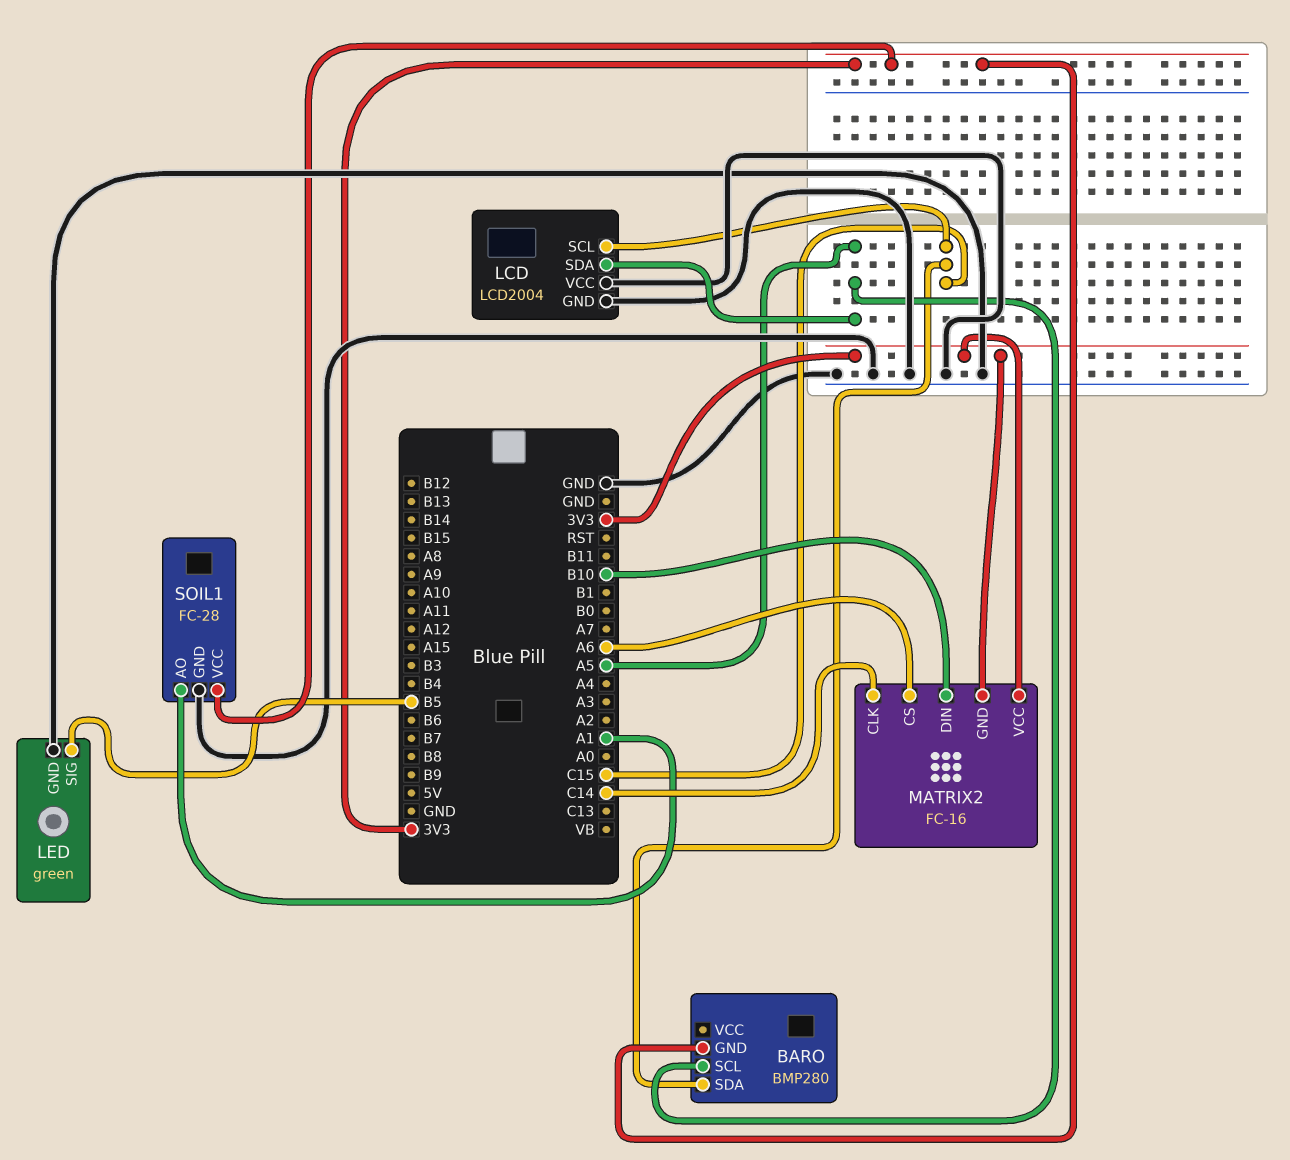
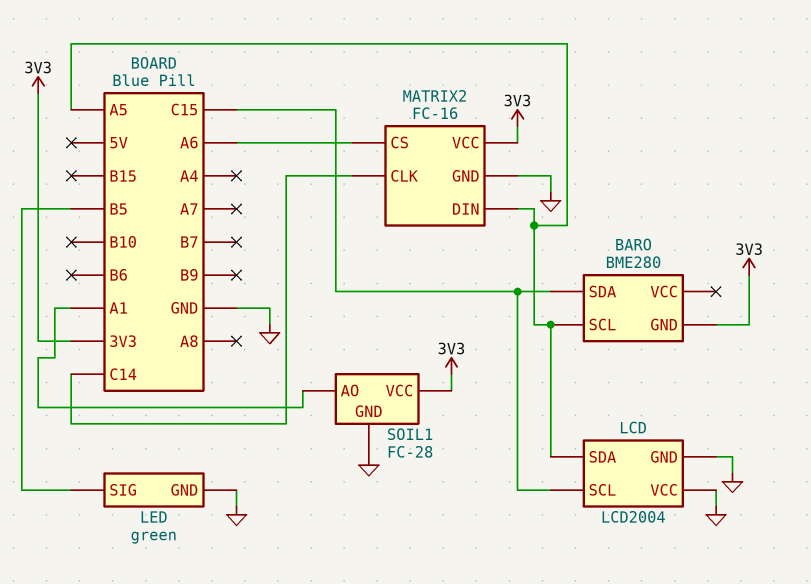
BARO: BMP280 -> BME280
MATRIX2 pin DIN: B10 -> A5
MATRIX2 pin GND: 3V3 -> GND

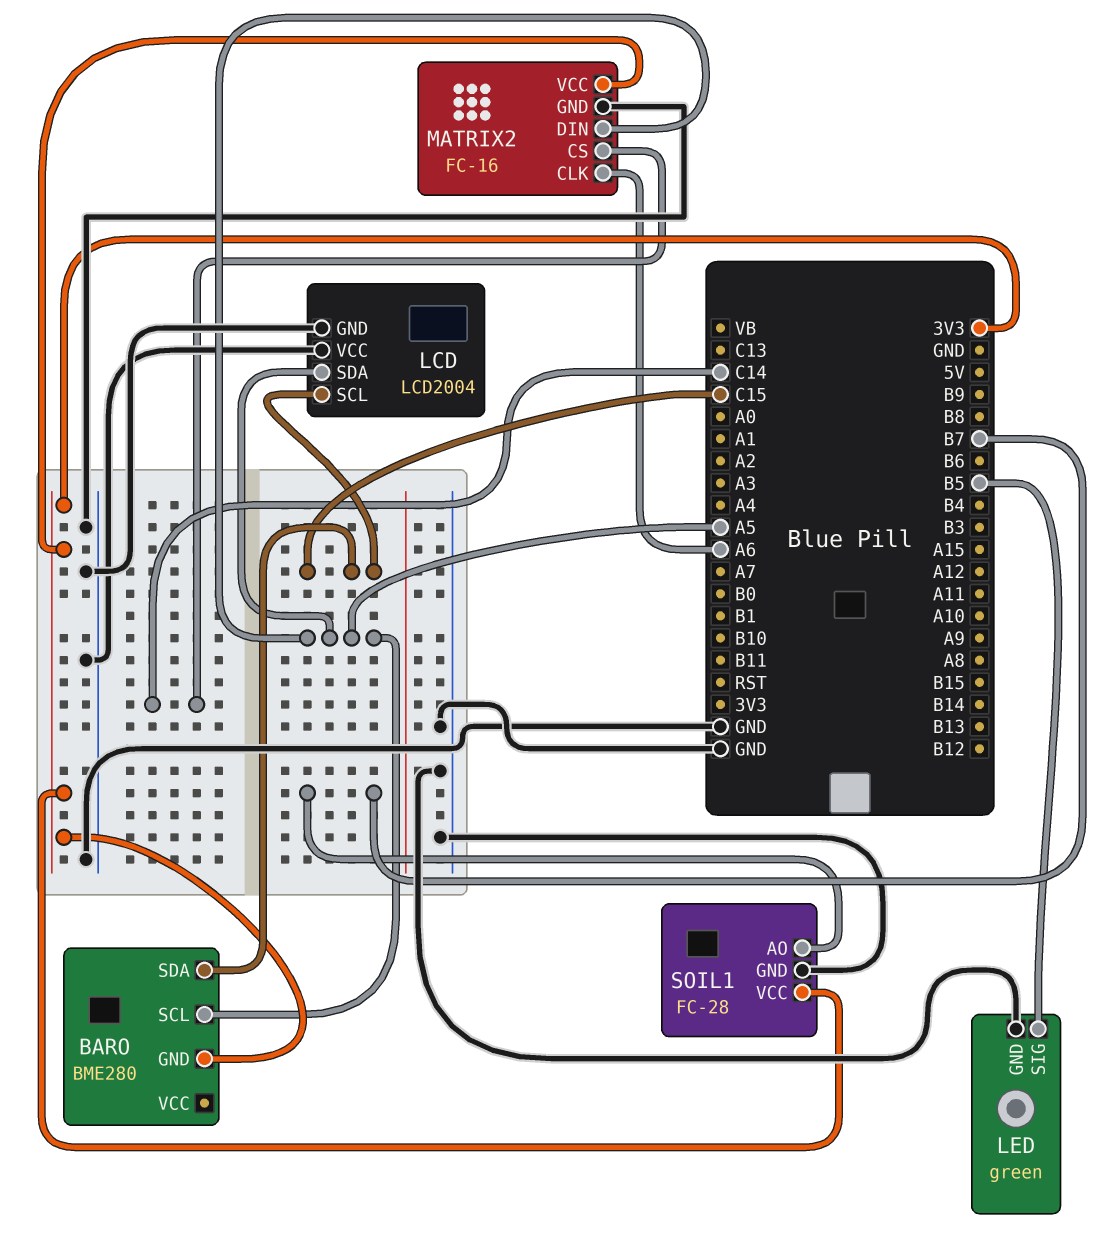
MATRIX2 pin CLK: C14 -> A6
MATRIX2 pin CS: A6 -> C14
SOIL1 pin AO: A1 -> B7

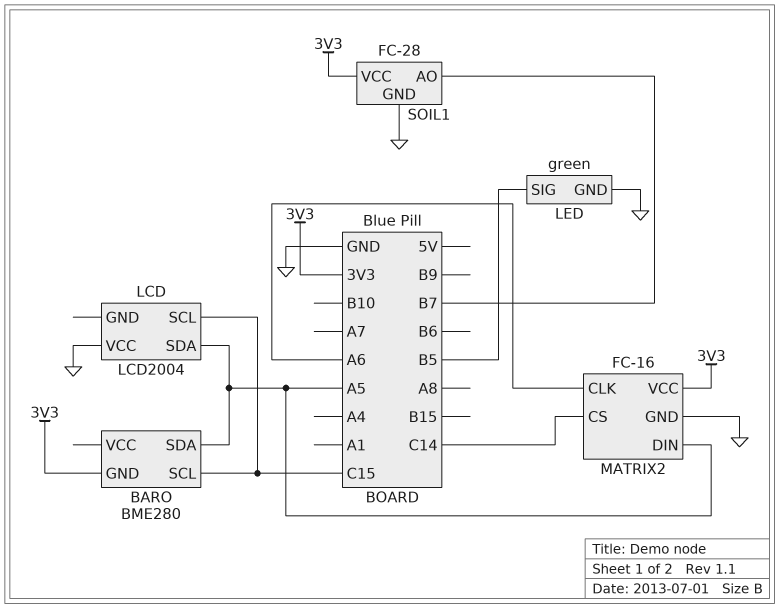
BARO pin SCL: A5 -> C15
BARO pin SDA: C15 -> A5
LCD pin GND: GND -> none

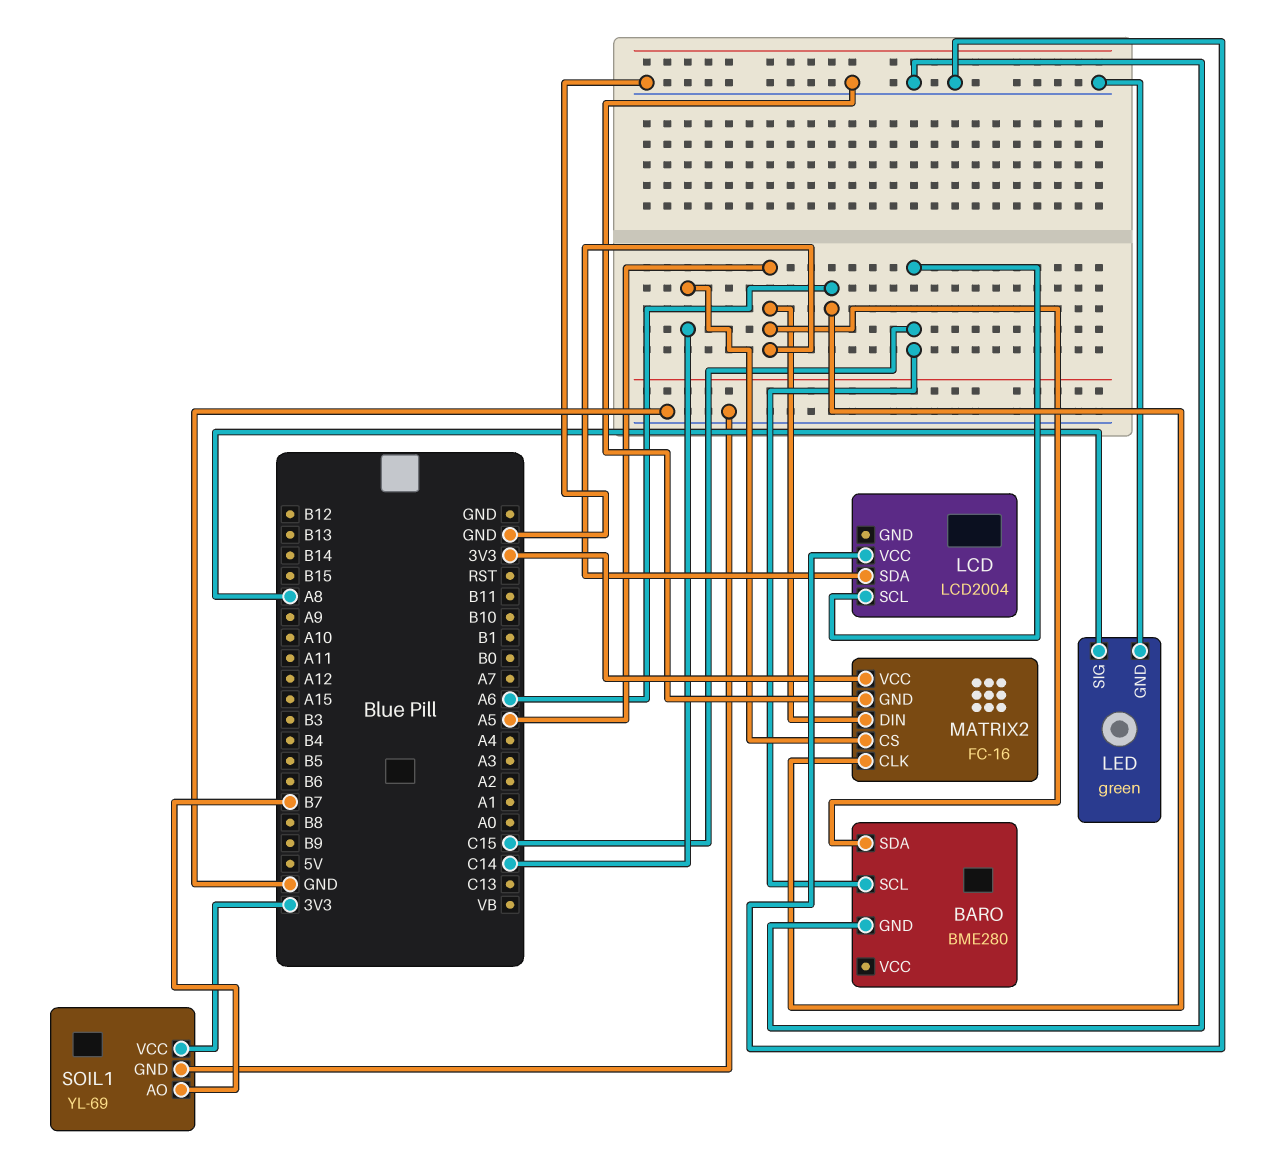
BARO pin GND: 3V3 -> GND
LED pin SIG: B5 -> A8
SOIL1: FC-28 -> YL-69

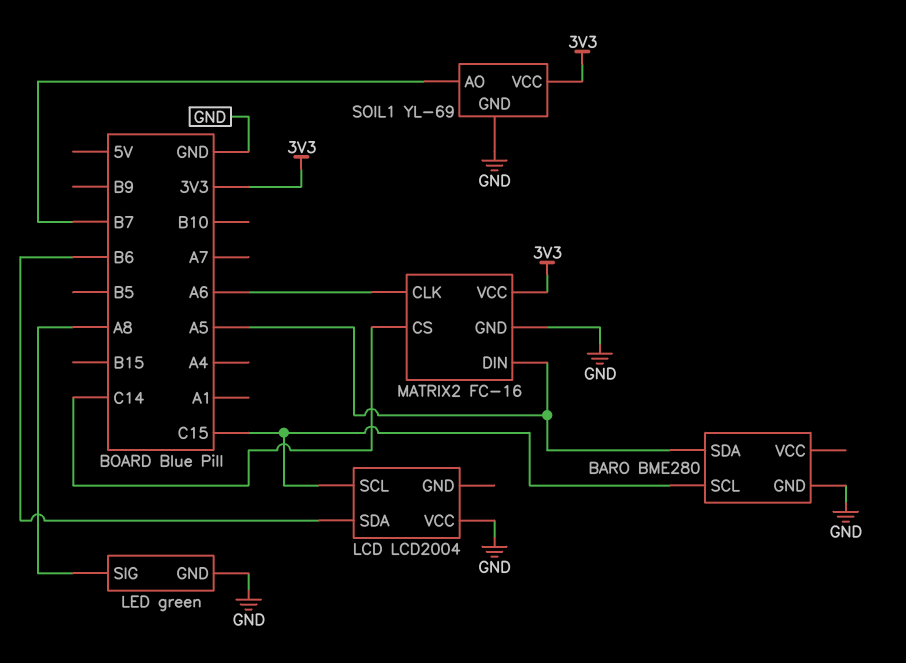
LCD pin SDA: A5 -> B6

